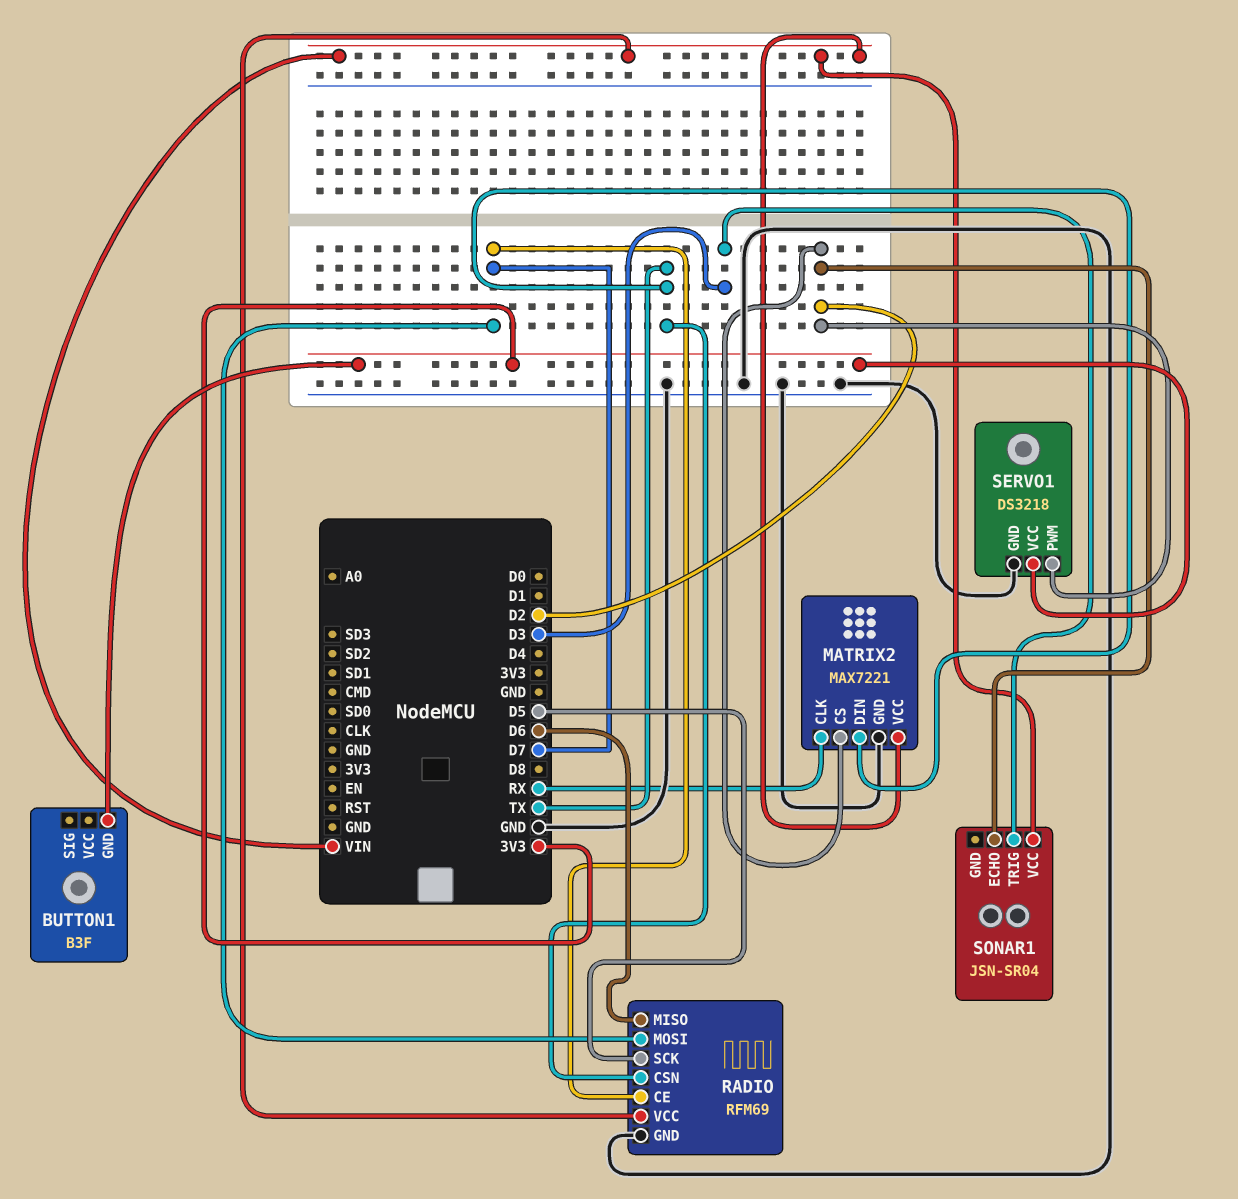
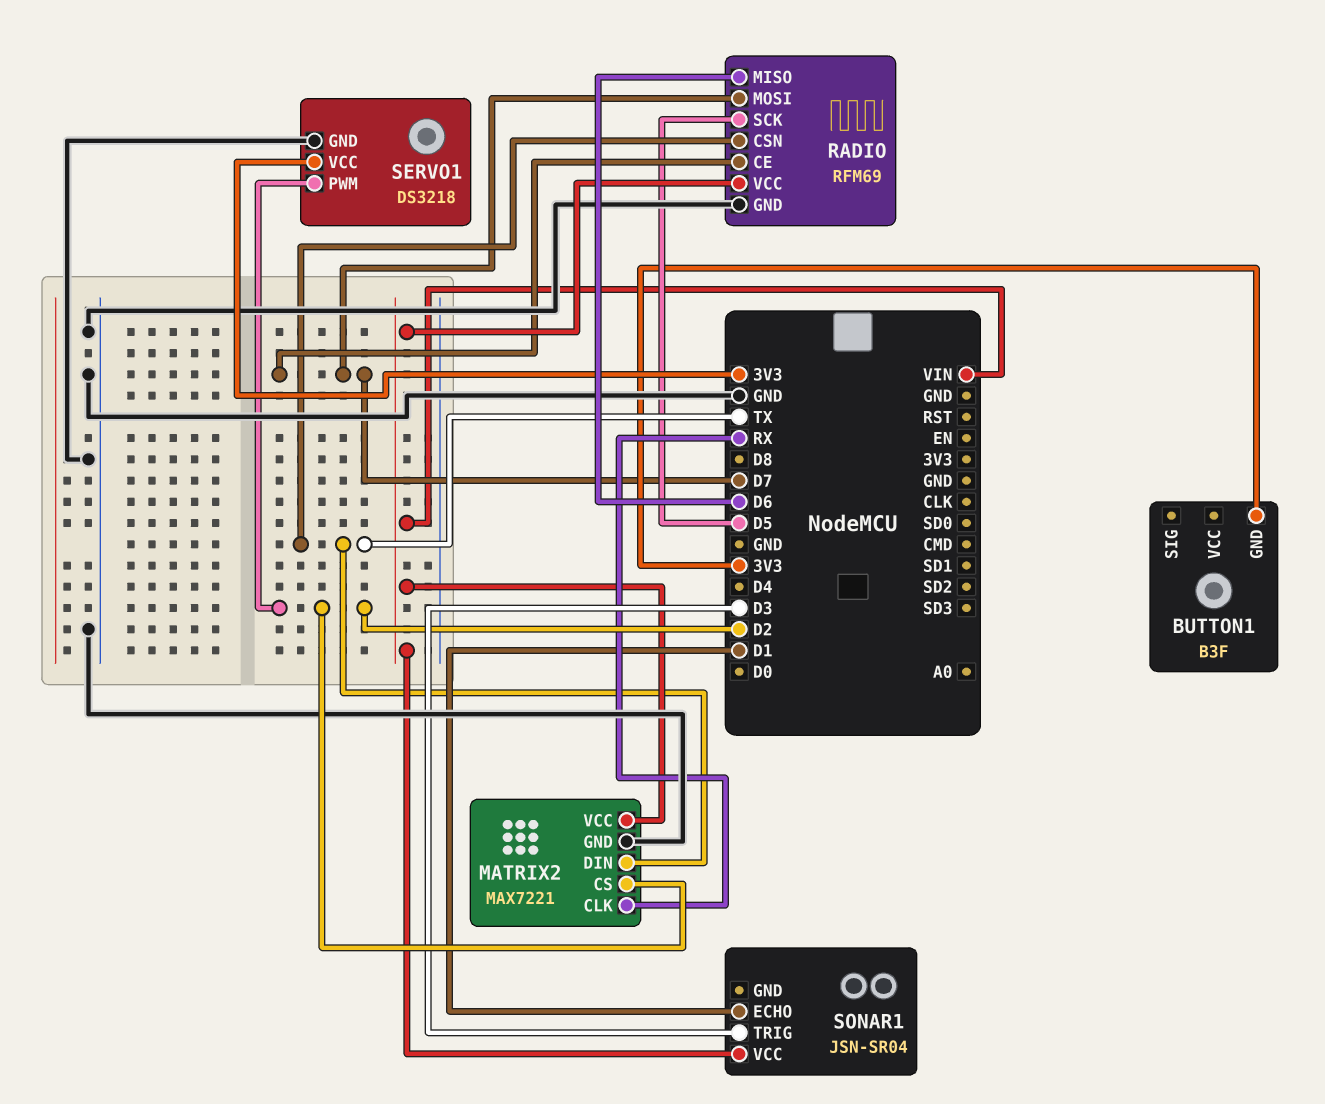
SONAR1 pin ECHO: D2 -> D1

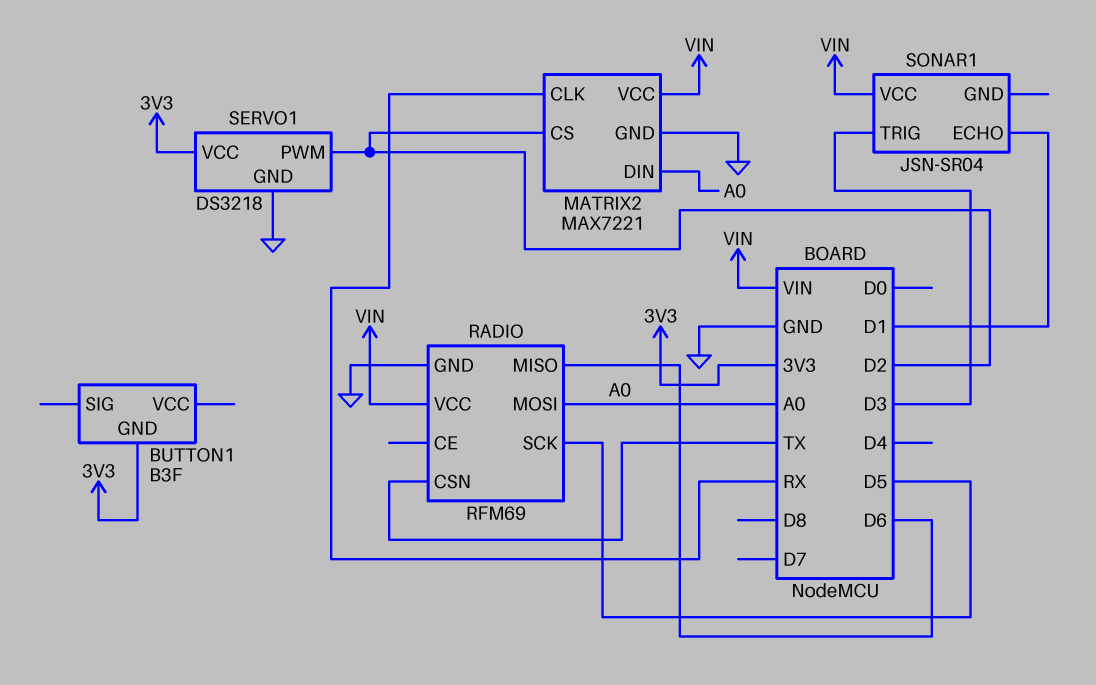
MATRIX2 pin DIN: TX -> A0
RADIO pin CE: D7 -> none
RADIO pin MOSI: D7 -> A0

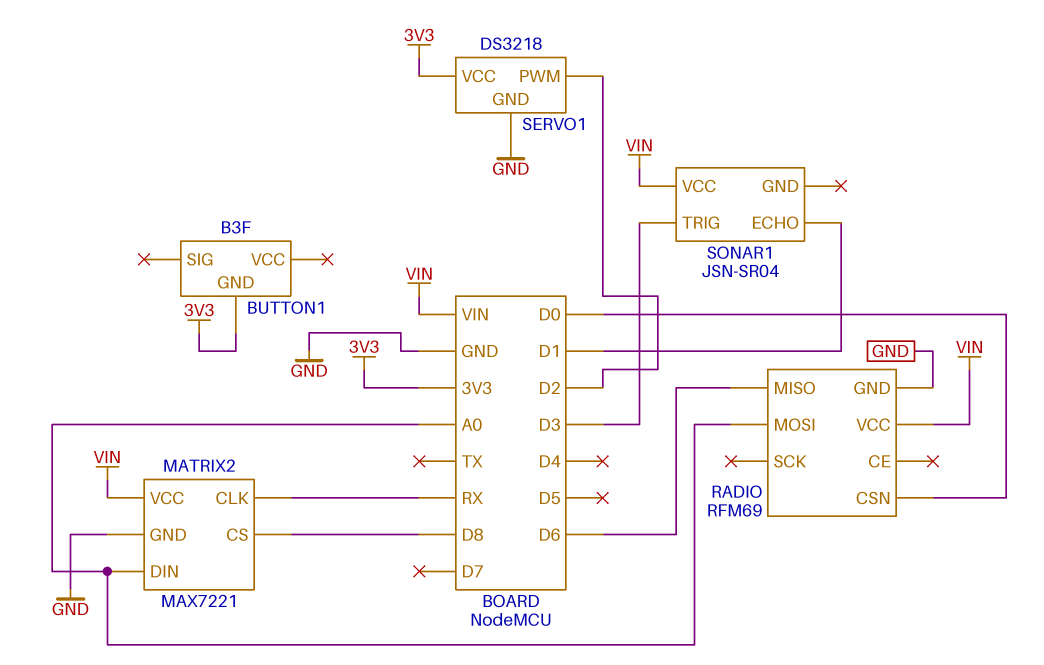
MATRIX2 pin CS: D2 -> D8
RADIO pin CSN: TX -> D0
RADIO pin SCK: D5 -> none

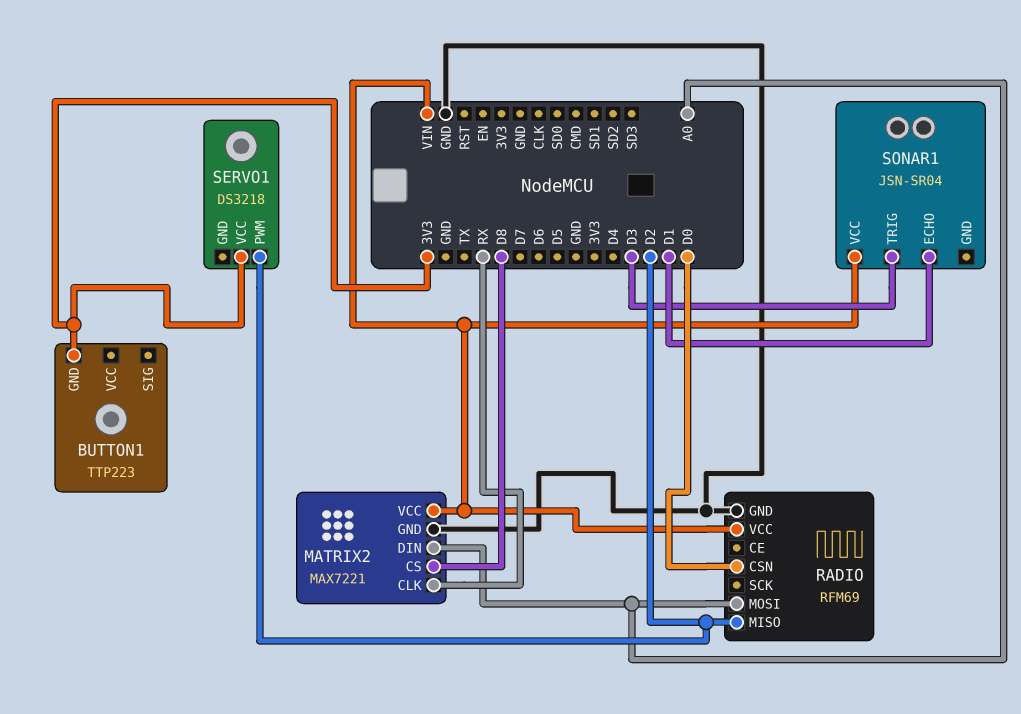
BUTTON1: B3F -> TTP223
RADIO pin MISO: D6 -> D2
SERVO1 pin GND: GND -> none

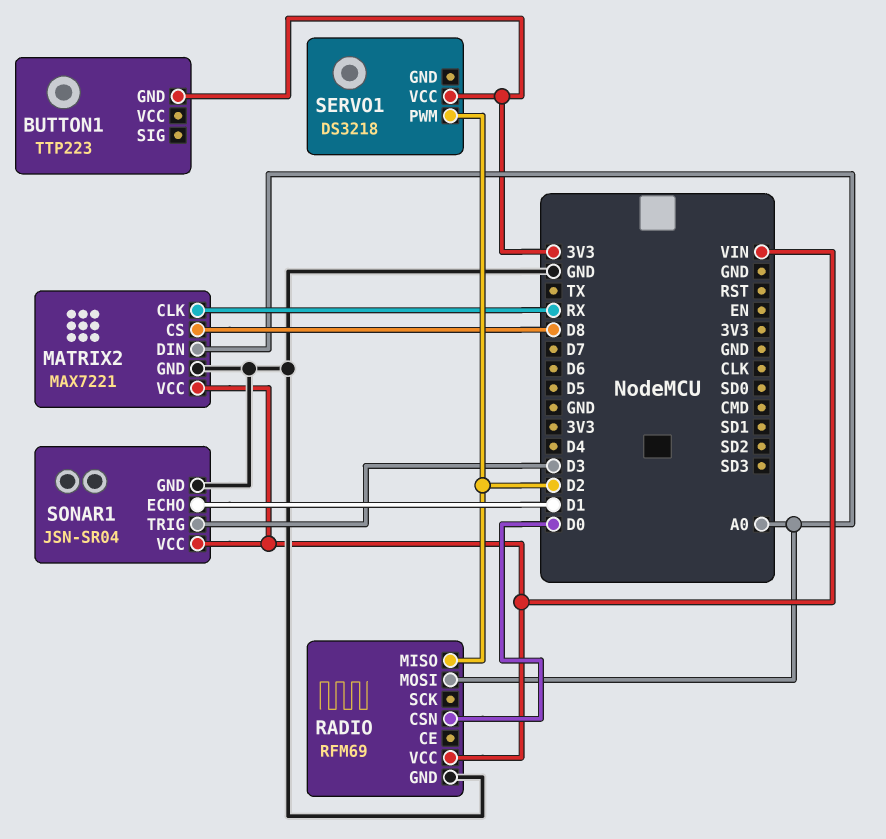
SONAR1 pin GND: none -> GND

